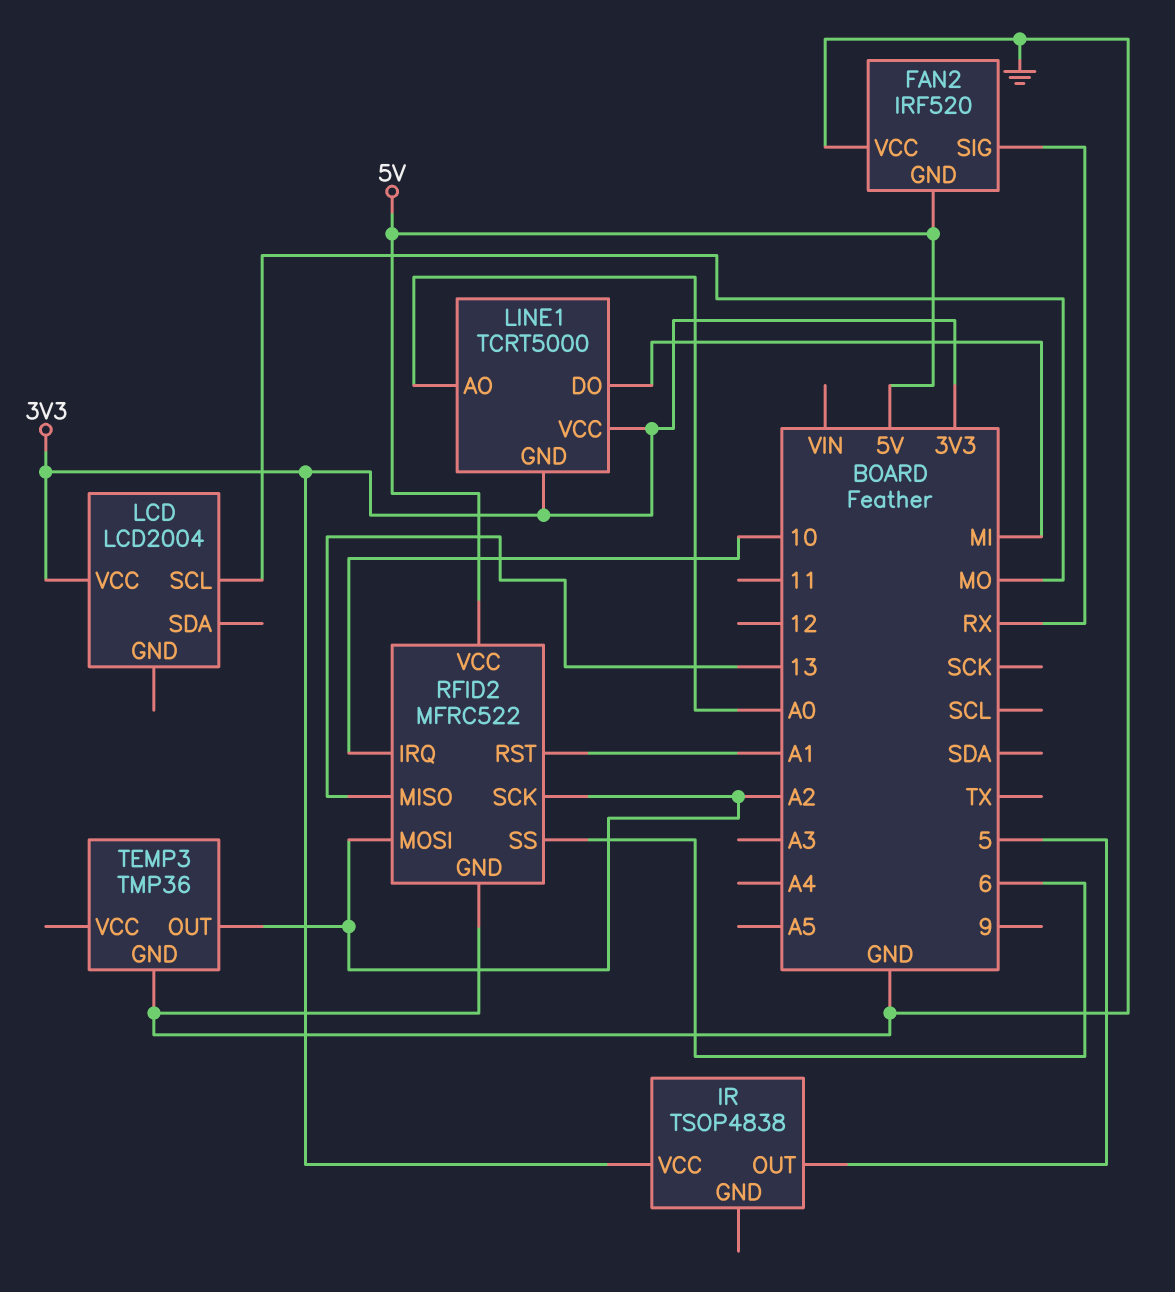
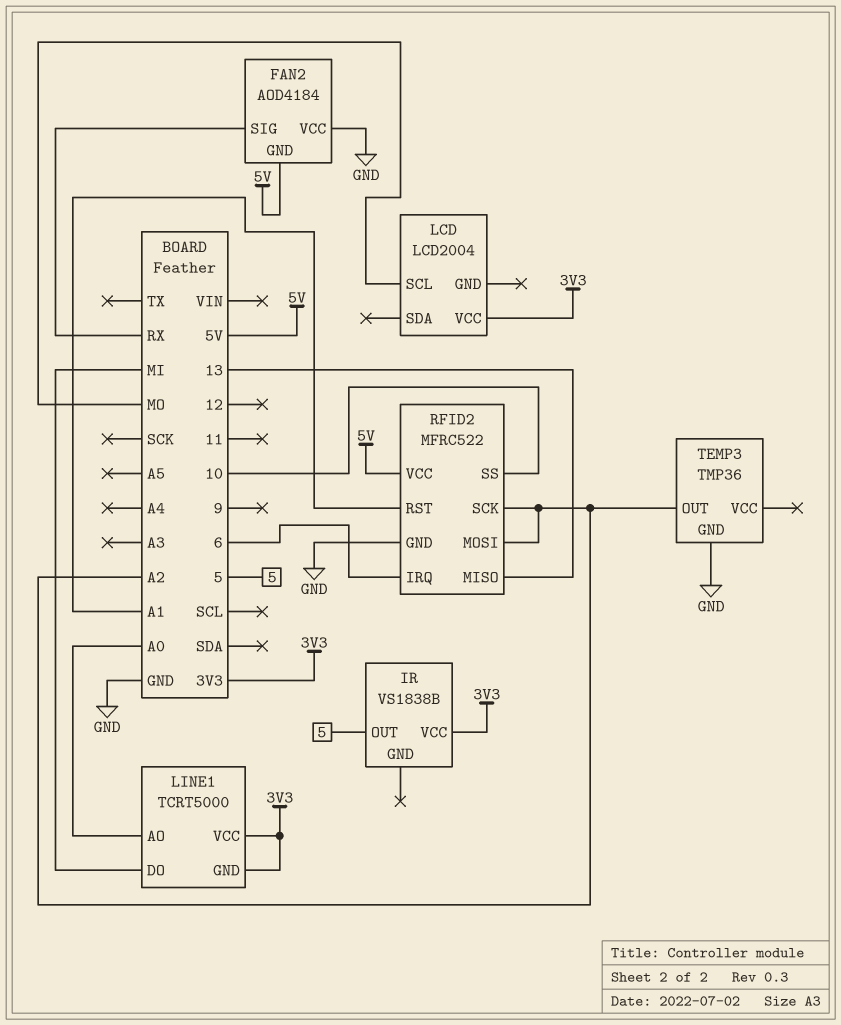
FAN2: IRF520 -> AOD4184
IR: TSOP4838 -> VS1838B
RFID2 pin IRQ: 10 -> 6
RFID2 pin SS: 6 -> 10

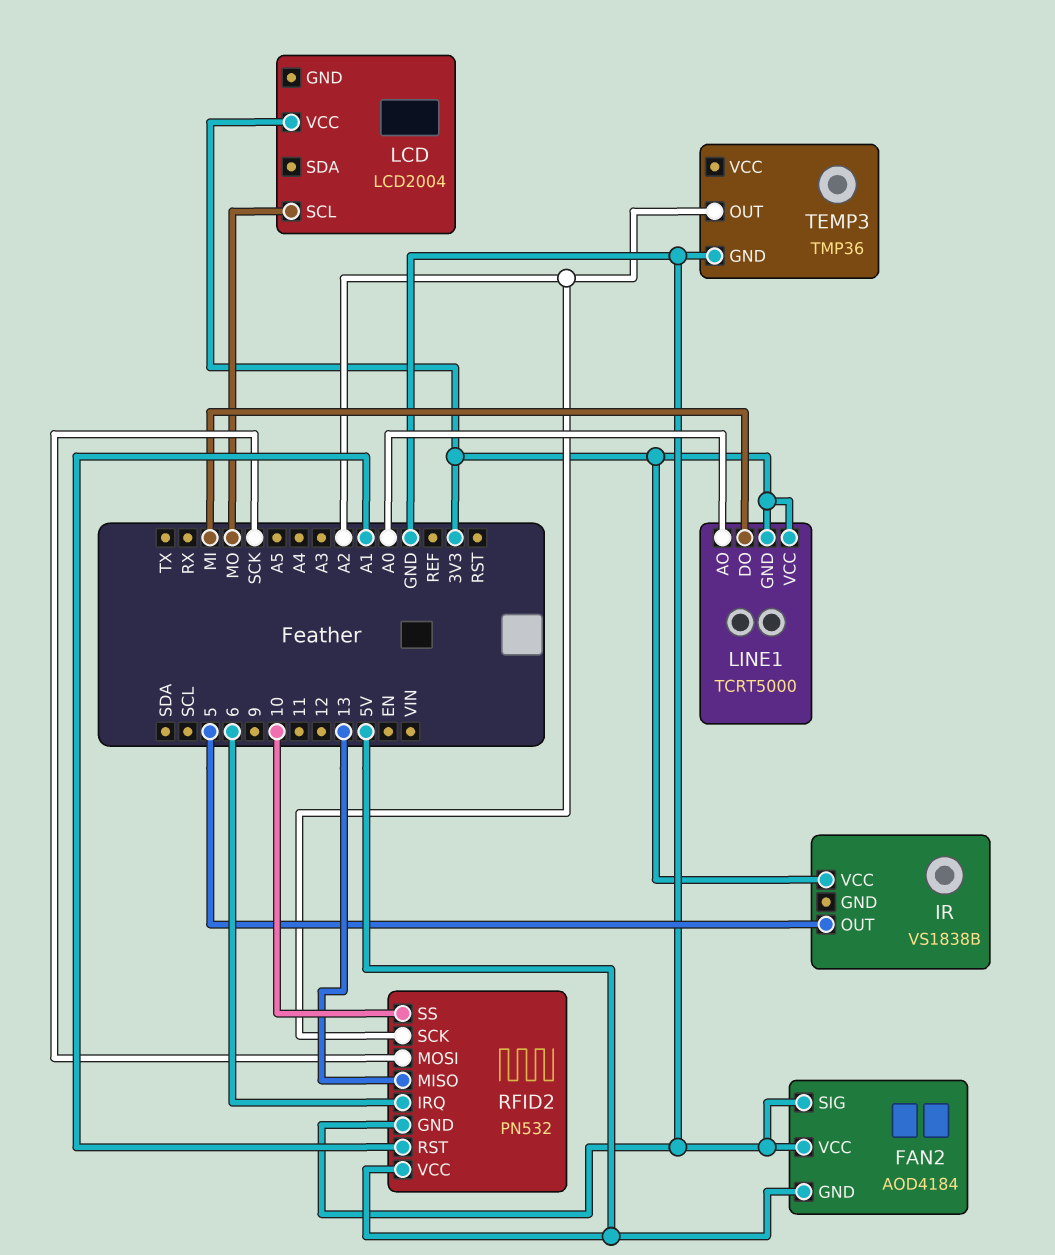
FAN2 pin SIG: RX -> GND
RFID2: MFRC522 -> PN532
RFID2 pin MOSI: A2 -> SCK

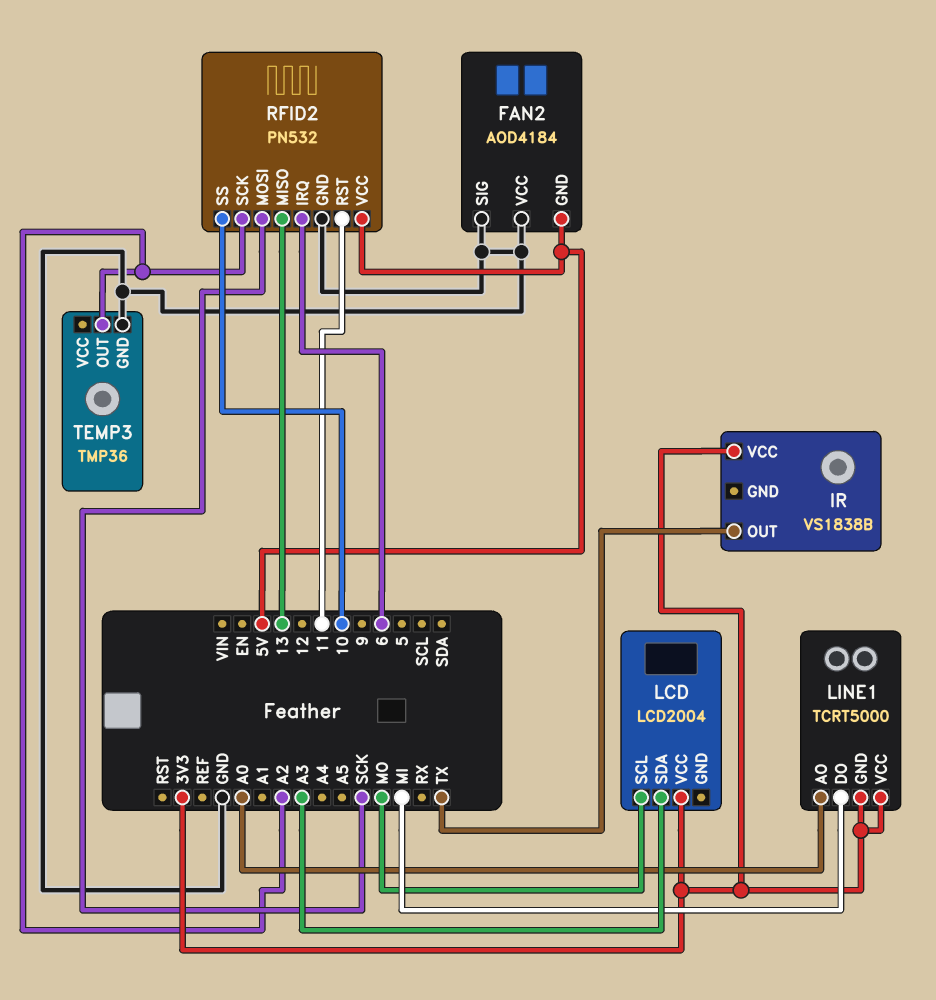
IR pin OUT: 5 -> TX
LCD pin SDA: none -> A3
RFID2 pin RST: A1 -> 11

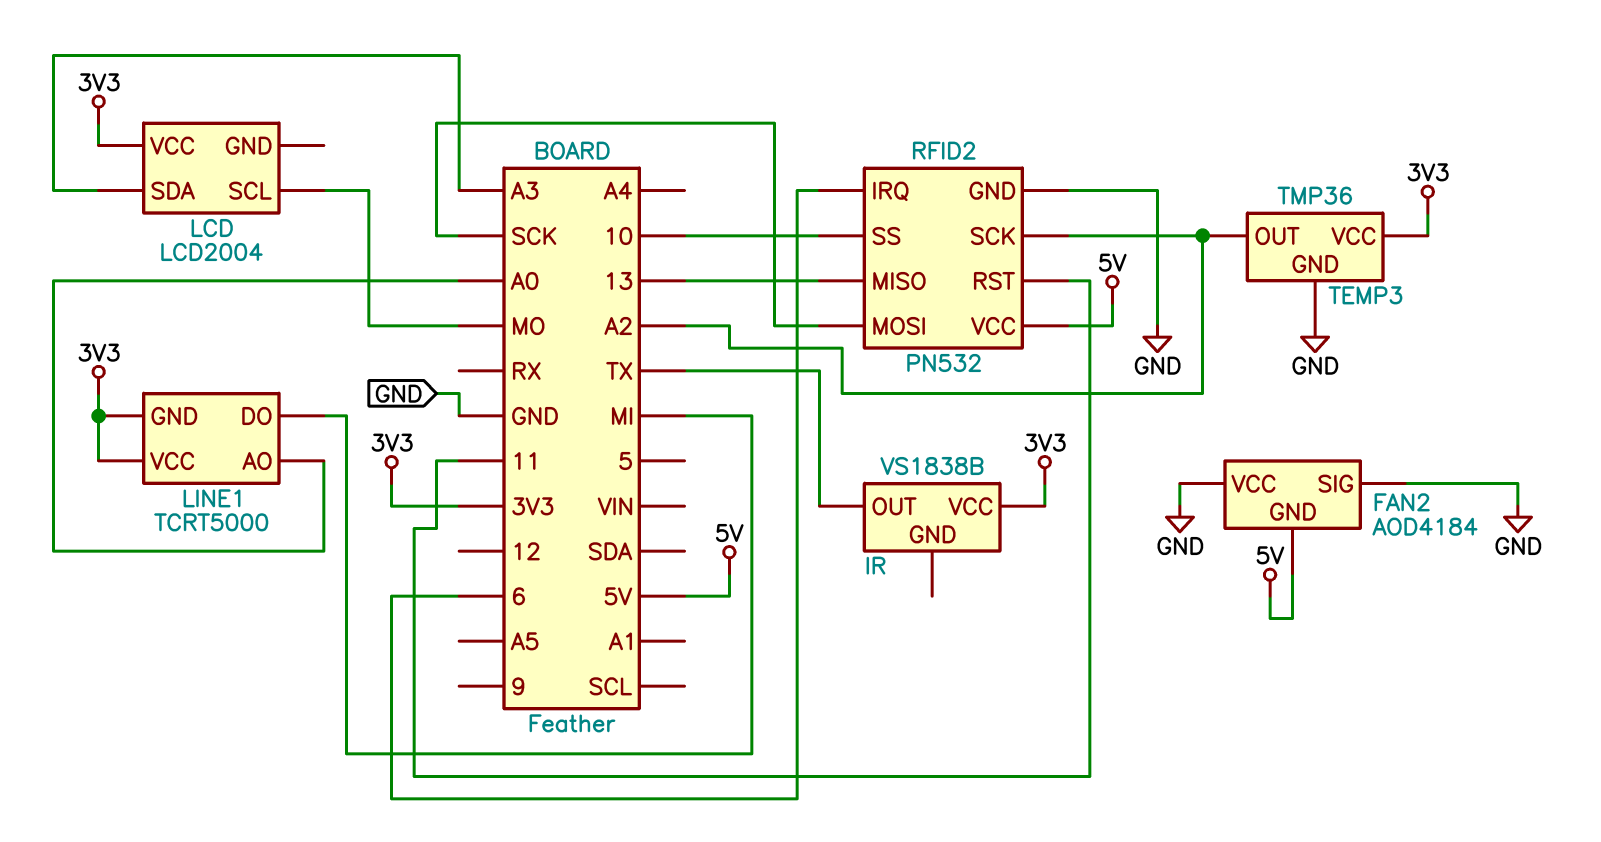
TEMP3 pin VCC: none -> 3V3

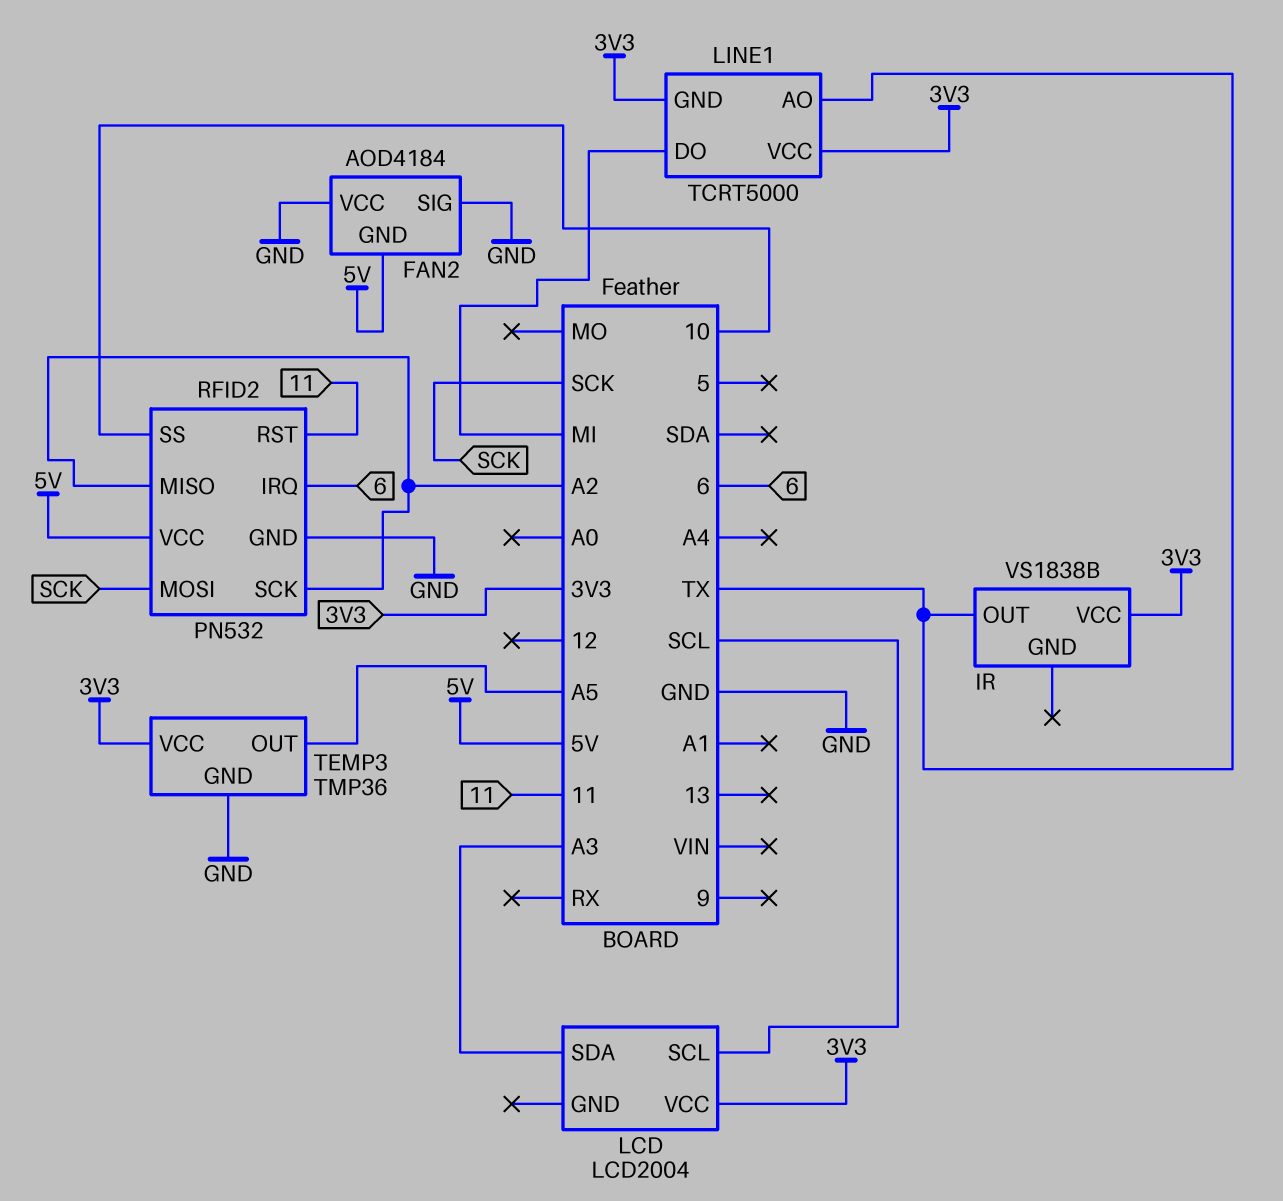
LCD pin SCL: MO -> SCL
LINE1 pin AO: A0 -> TX
RFID2 pin MISO: 13 -> A2
TEMP3 pin OUT: A2 -> A5

